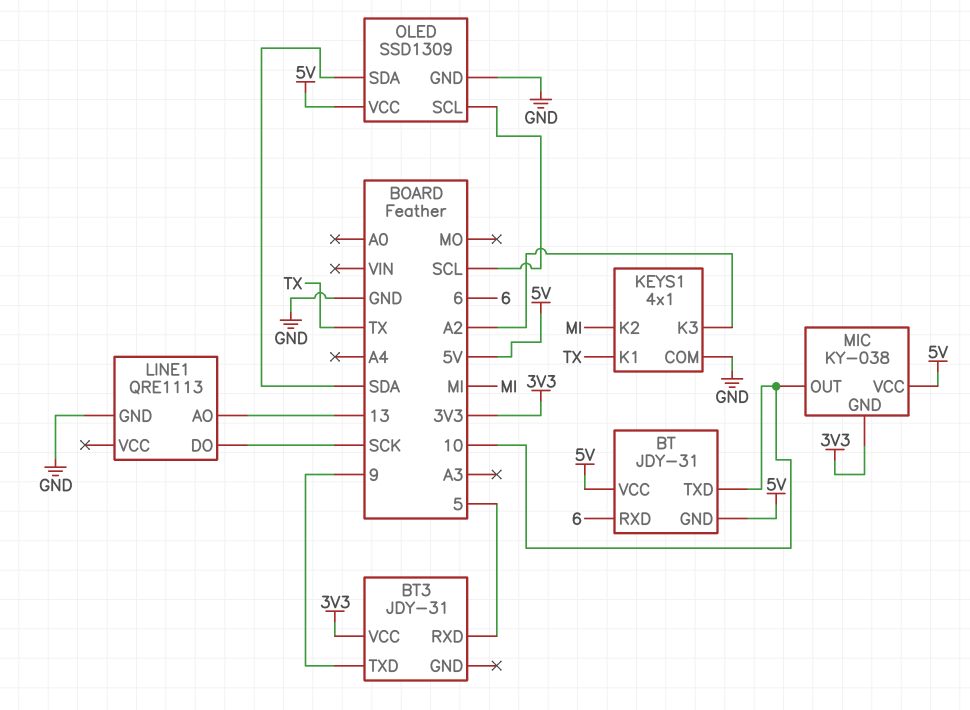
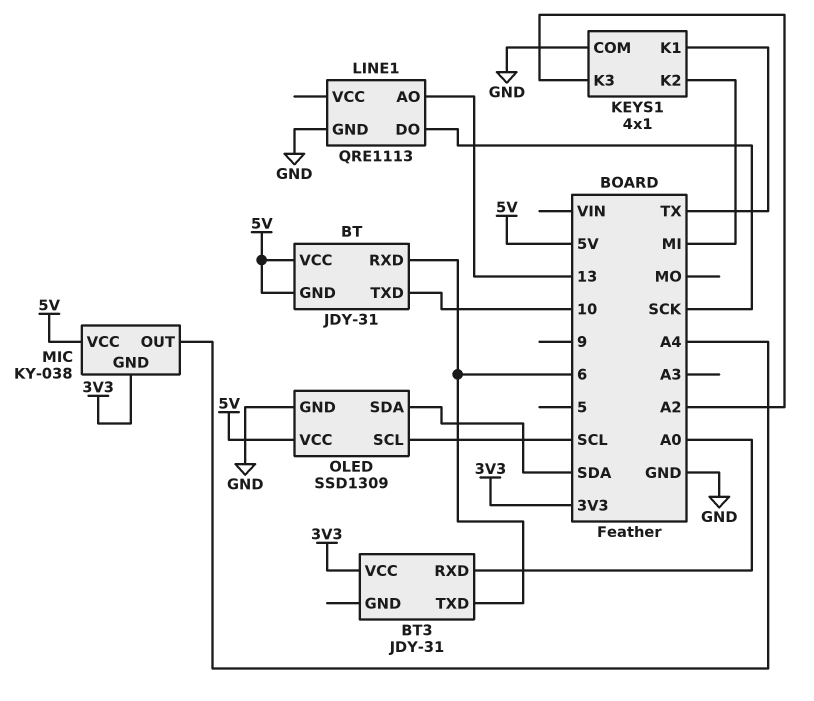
BT3 pin RXD: 5 -> A0
BT3 pin TXD: 9 -> 6
MIC pin OUT: 10 -> A4

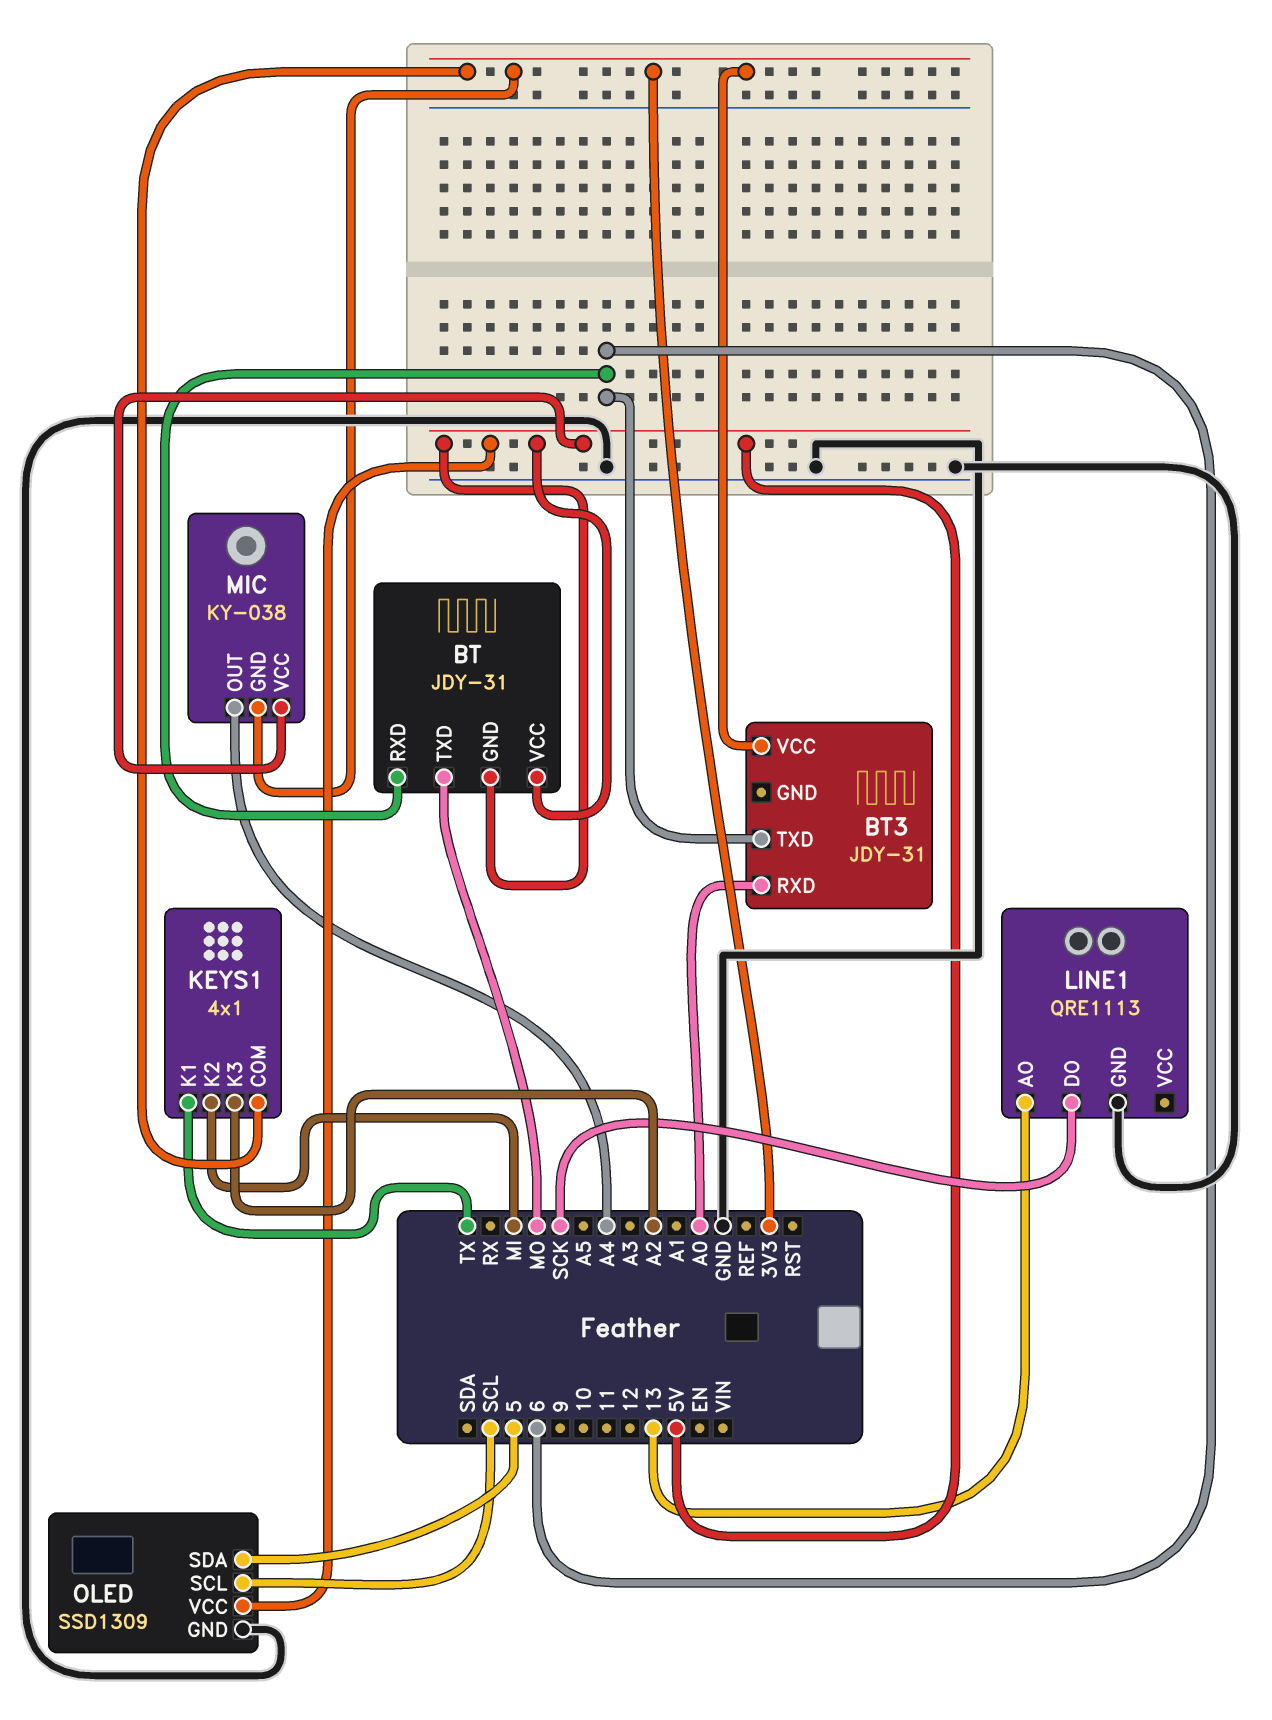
BT pin TXD: 10 -> MO
KEYS1 pin COM: GND -> 3V3
OLED pin SDA: SDA -> 5

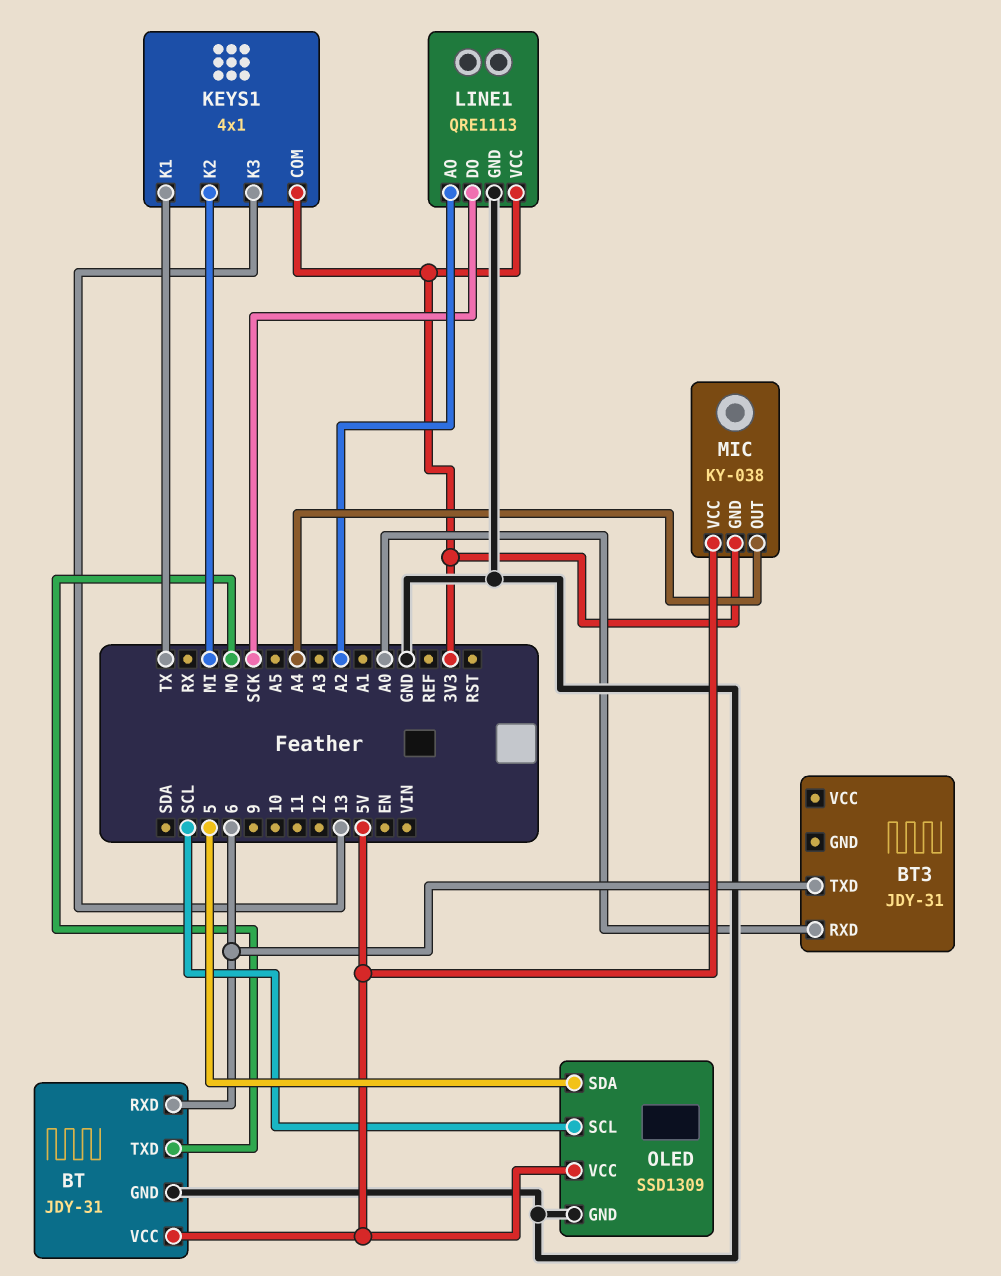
BT pin GND: 5V -> GND
BT3 pin VCC: 3V3 -> none
KEYS1 pin K3: A2 -> 13
LINE1 pin AO: 13 -> A2
LINE1 pin VCC: none -> 3V3

